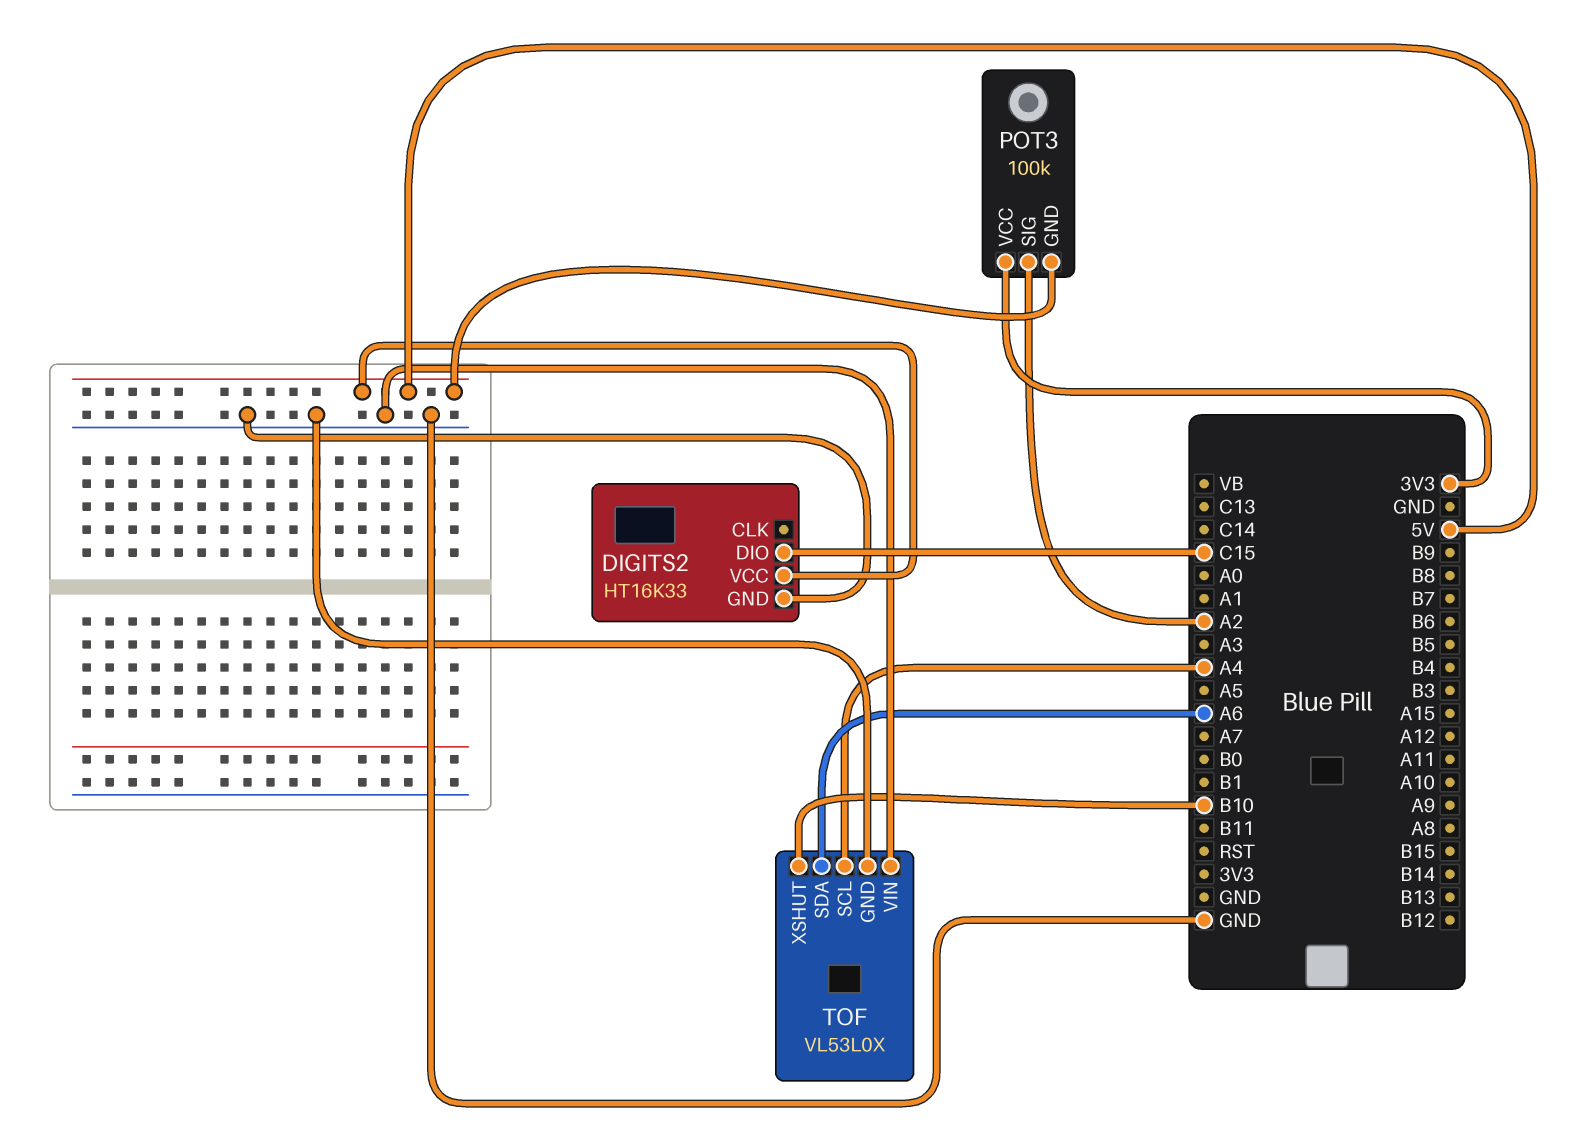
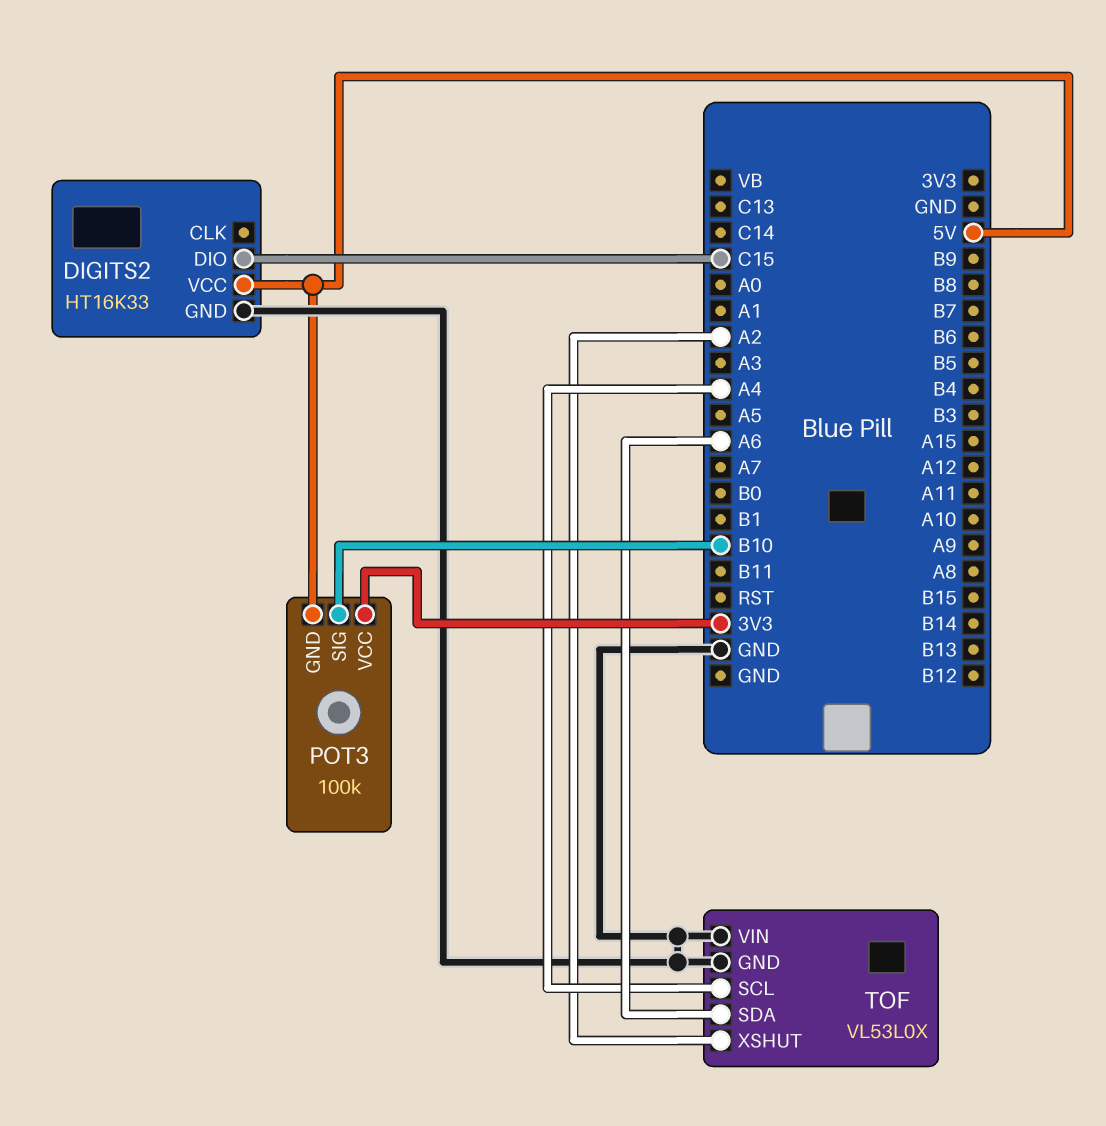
POT3 pin SIG: A2 -> B10
TOF pin XSHUT: B10 -> A2

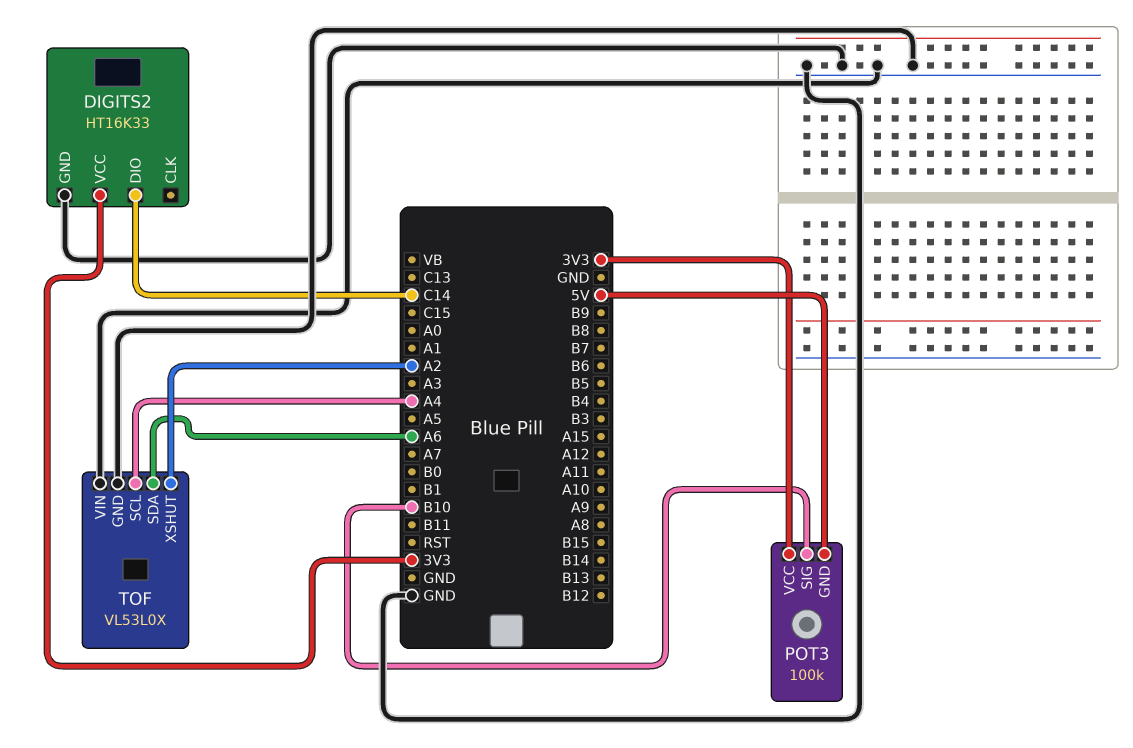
DIGITS2 pin DIO: C15 -> C14
DIGITS2 pin VCC: 5V -> 3V3

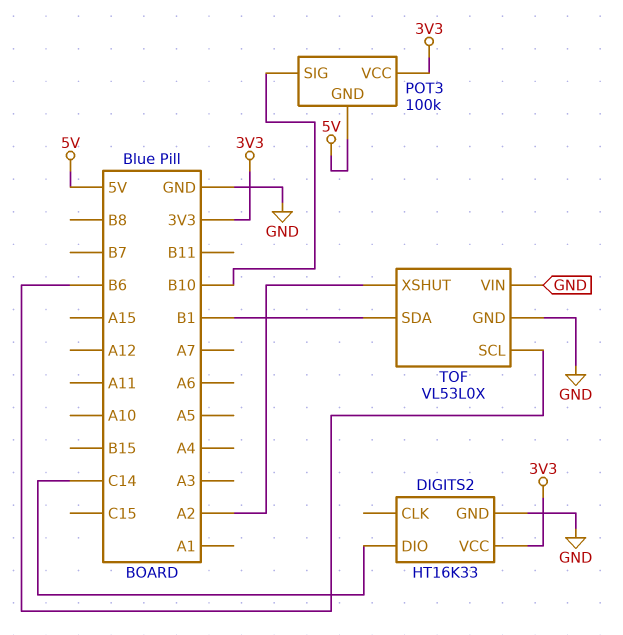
TOF pin SCL: A4 -> B6
TOF pin SDA: A6 -> B1

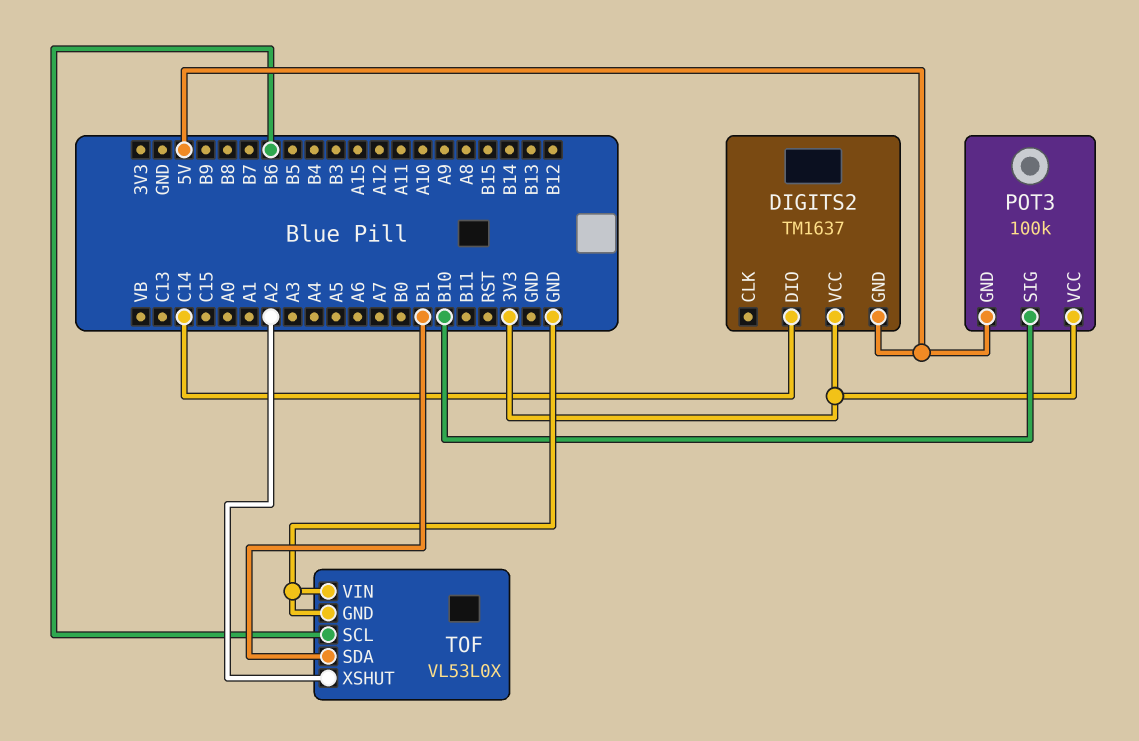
DIGITS2: HT16K33 -> TM1637
DIGITS2 pin GND: GND -> 5V

